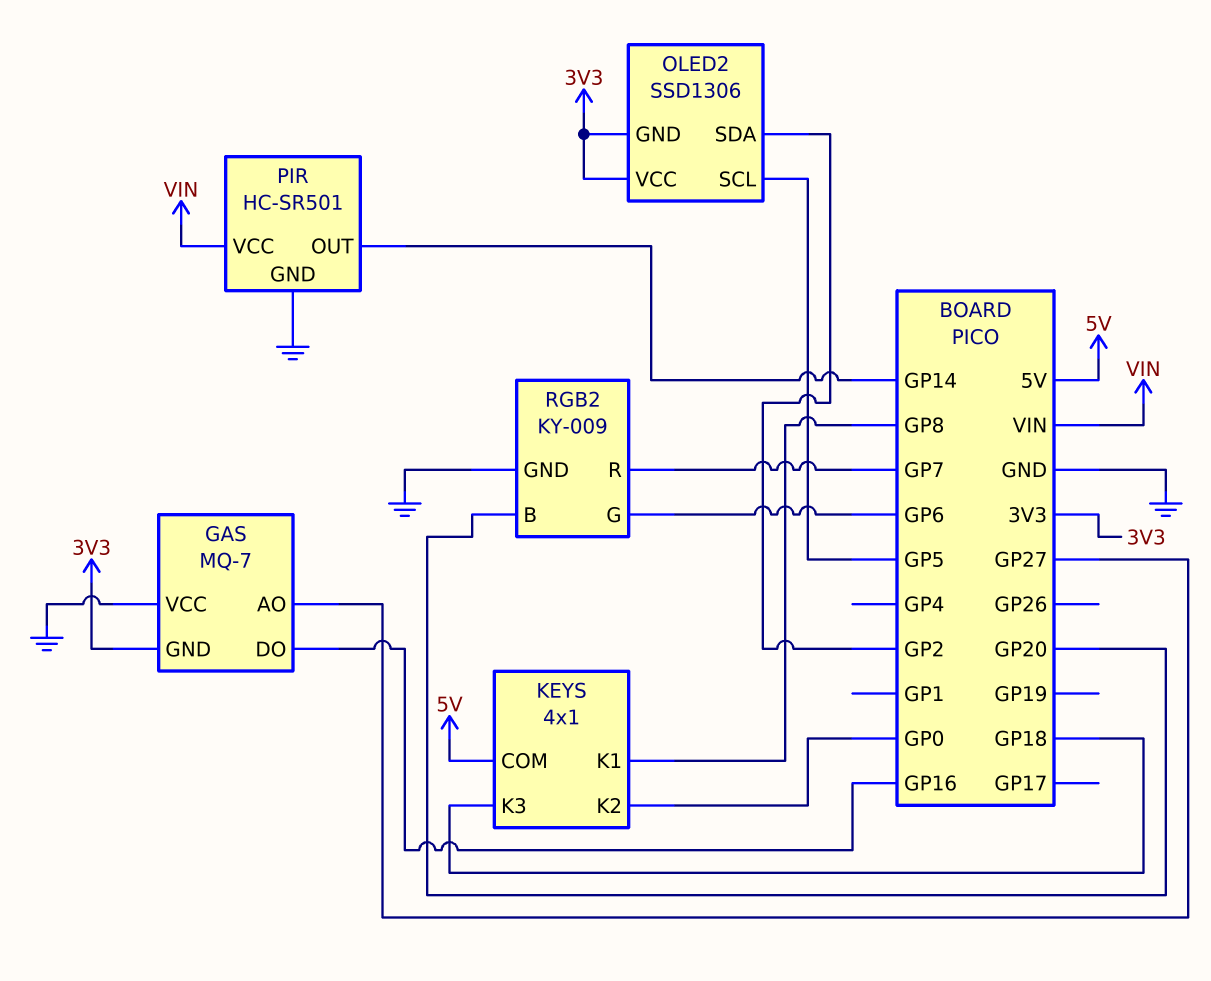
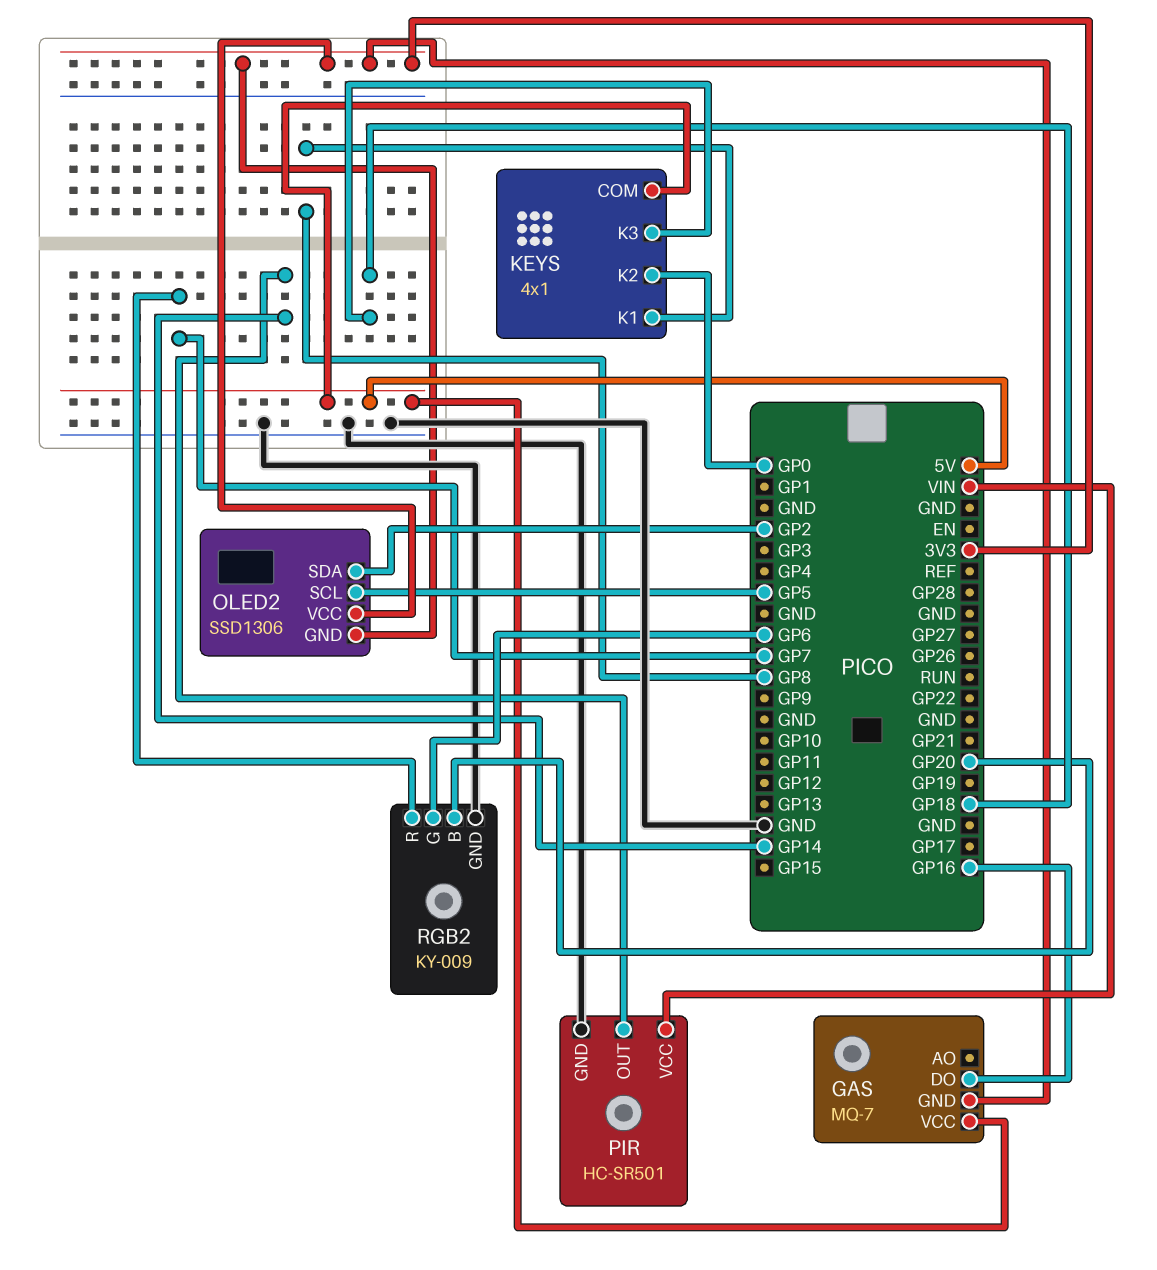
GAS pin AO: GP27 -> none
GAS pin VCC: GND -> 5V

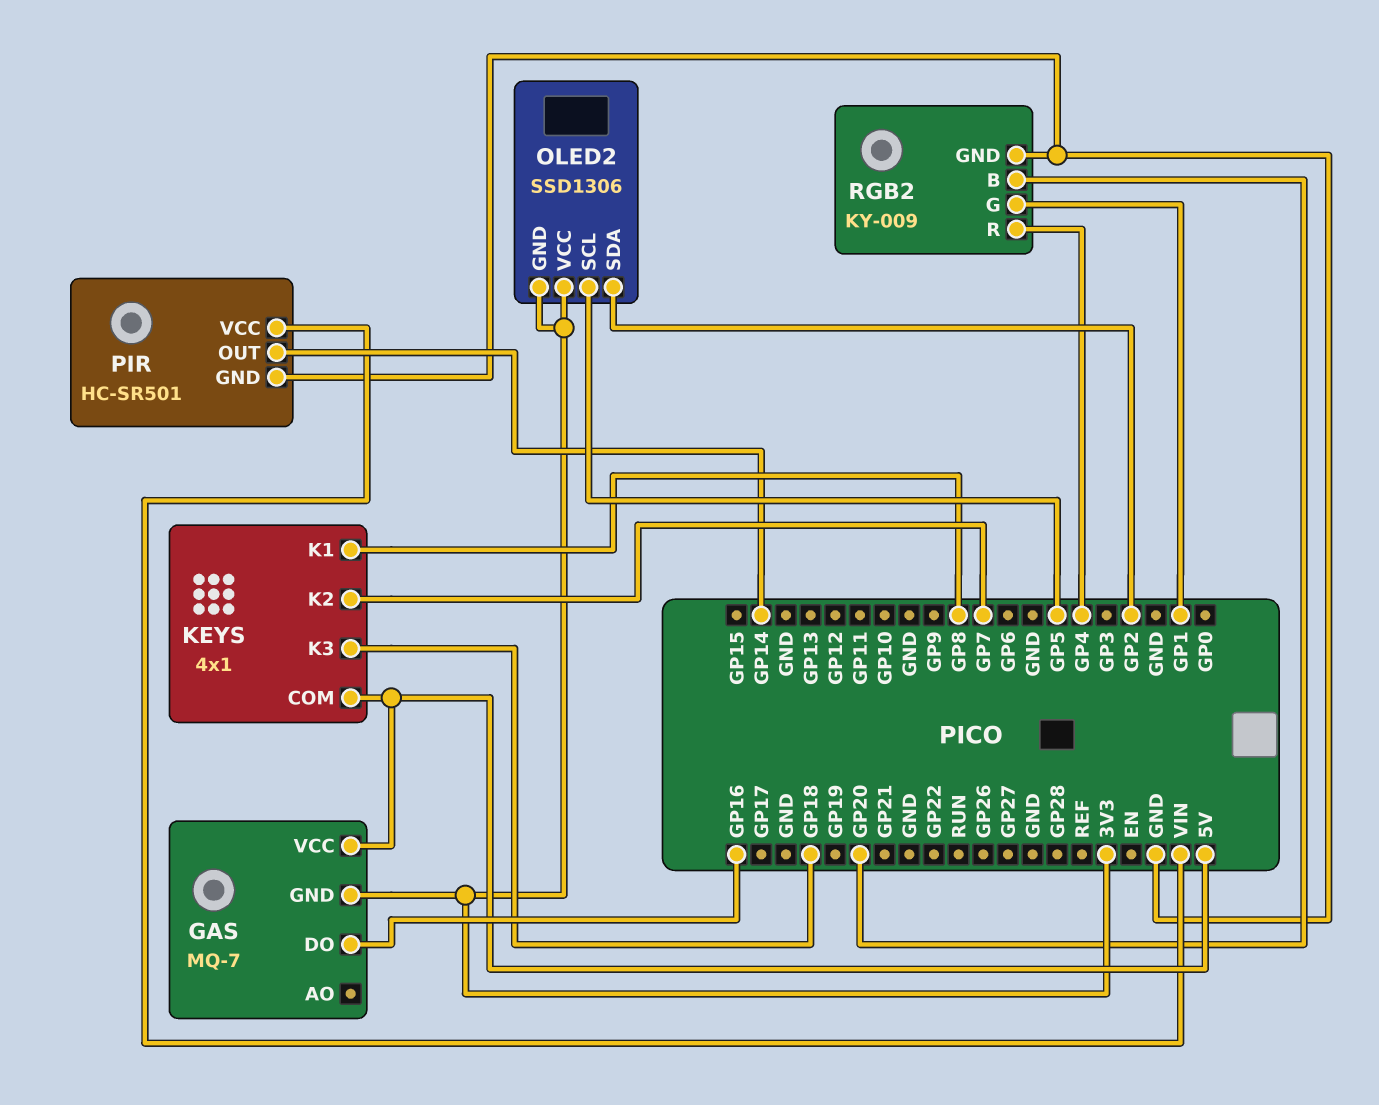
KEYS pin K2: GP0 -> GP7
RGB2 pin G: GP6 -> GP1
RGB2 pin R: GP7 -> GP4

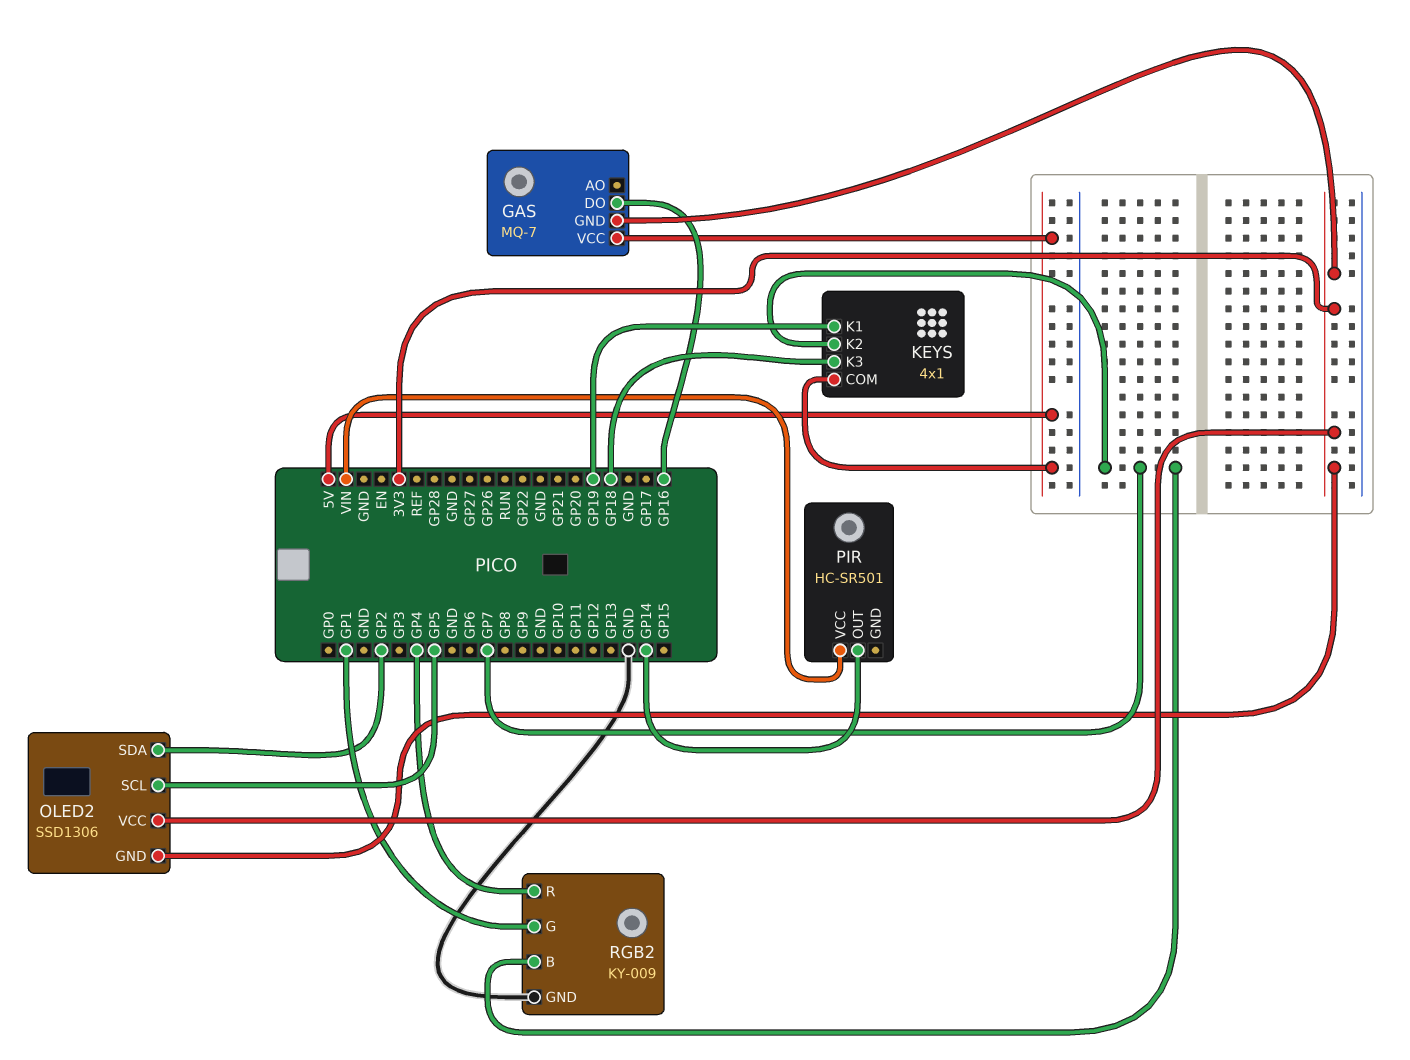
KEYS pin K1: GP8 -> GP19
PIR pin GND: GND -> none
RGB2 pin B: GP20 -> GP7

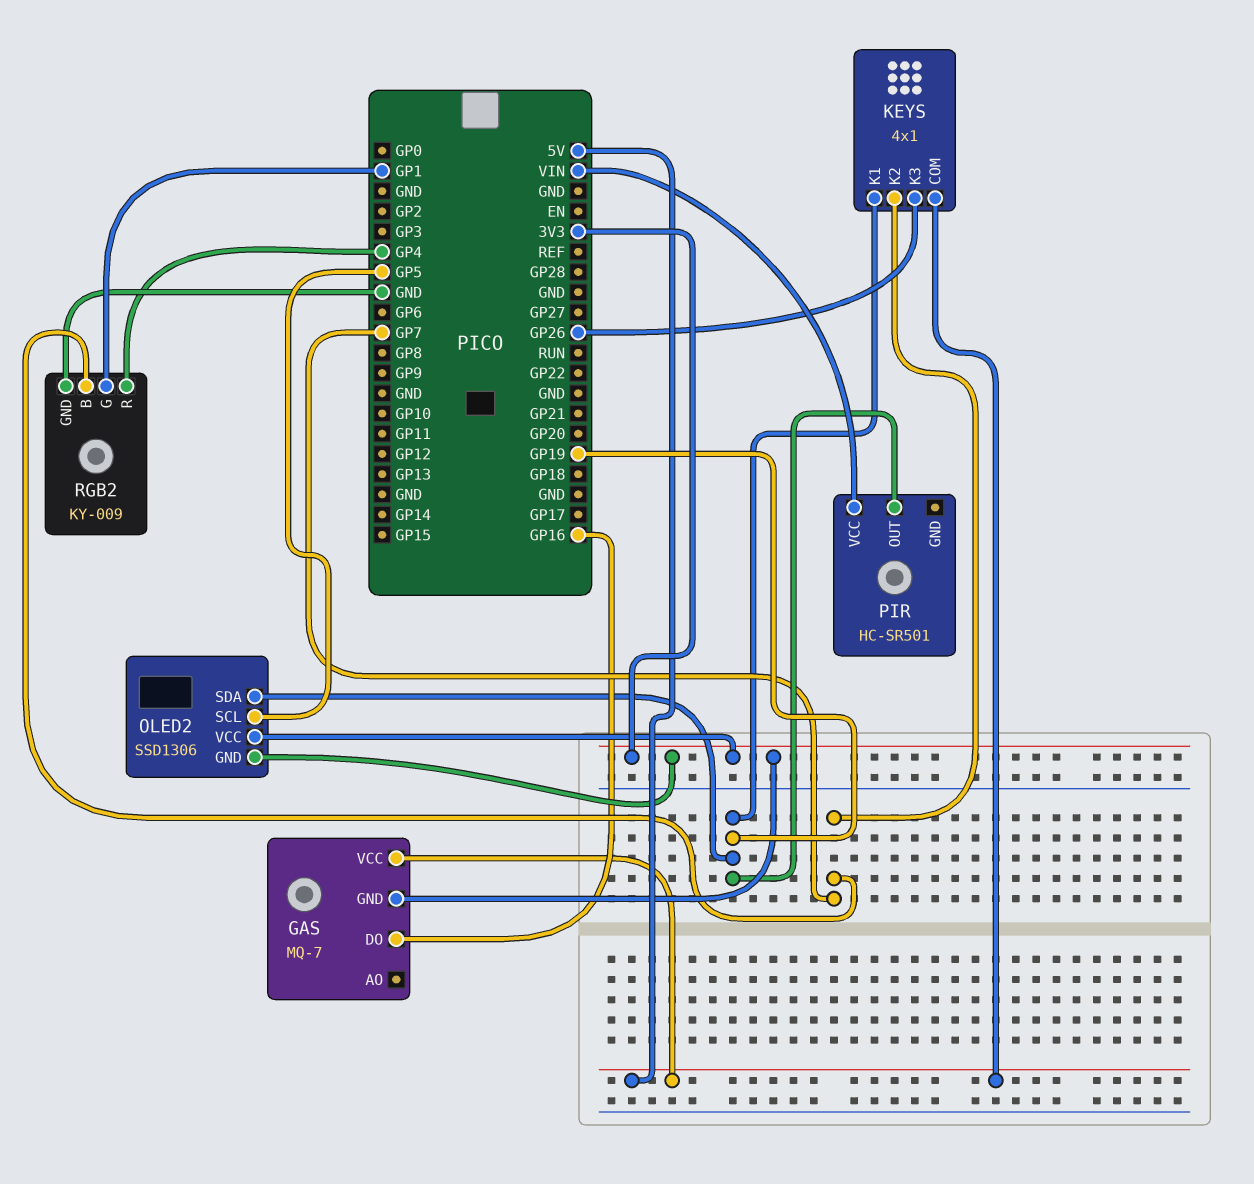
KEYS pin K3: GP18 -> GP26
OLED2 pin SDA: GP2 -> GP19
PIR pin OUT: GP14 -> GP19

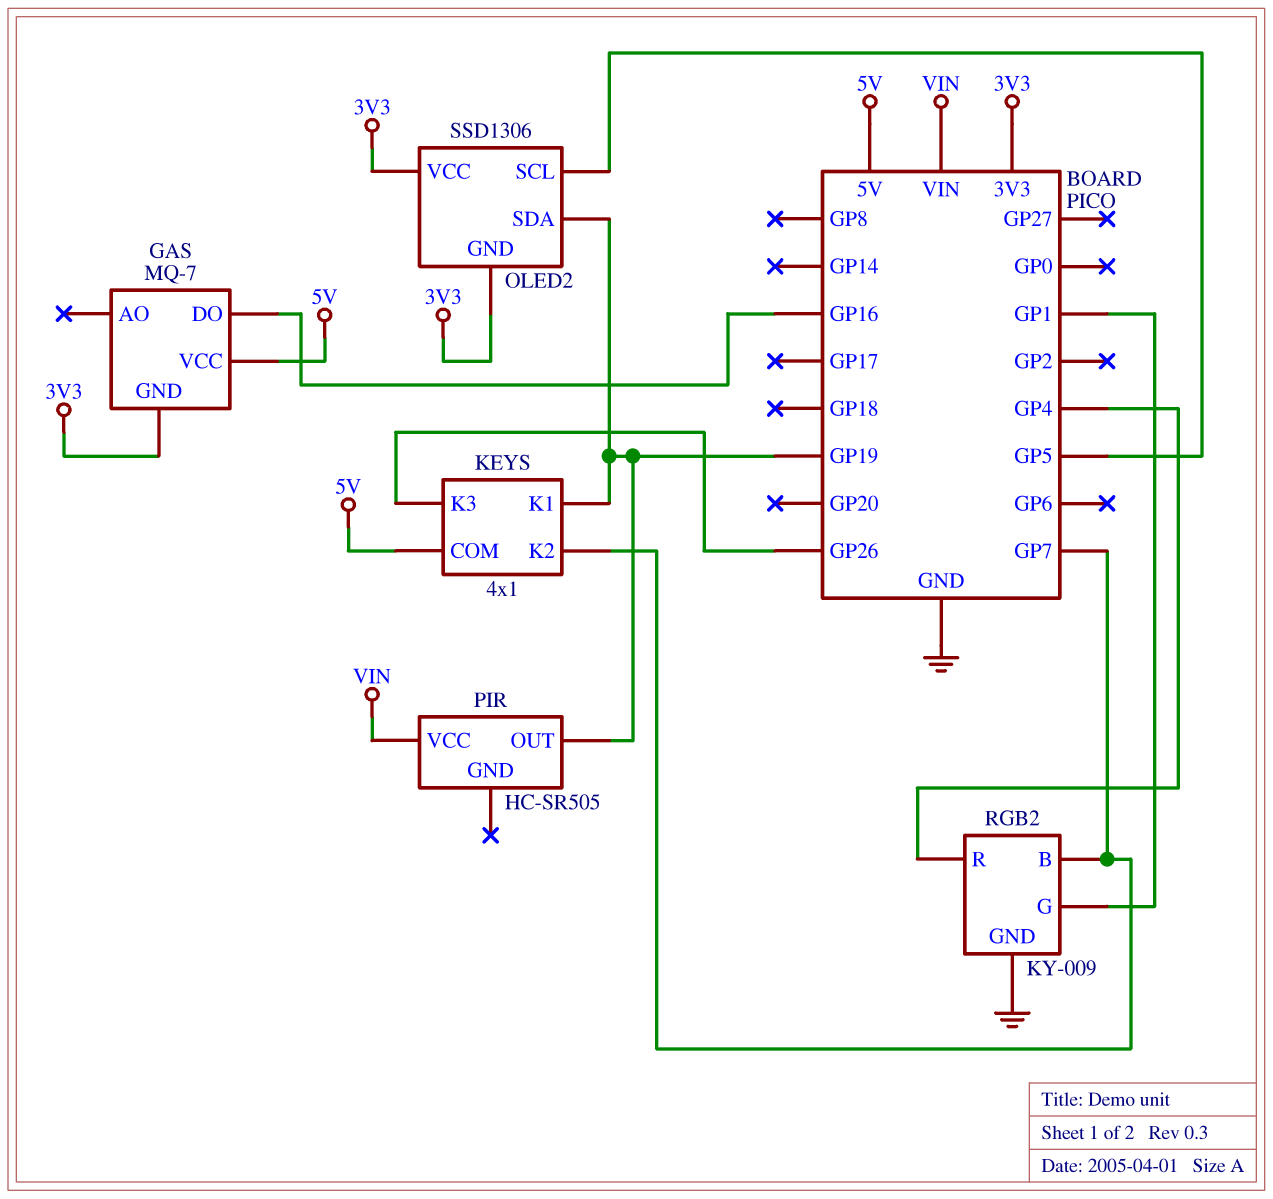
PIR: HC-SR501 -> HC-SR505

